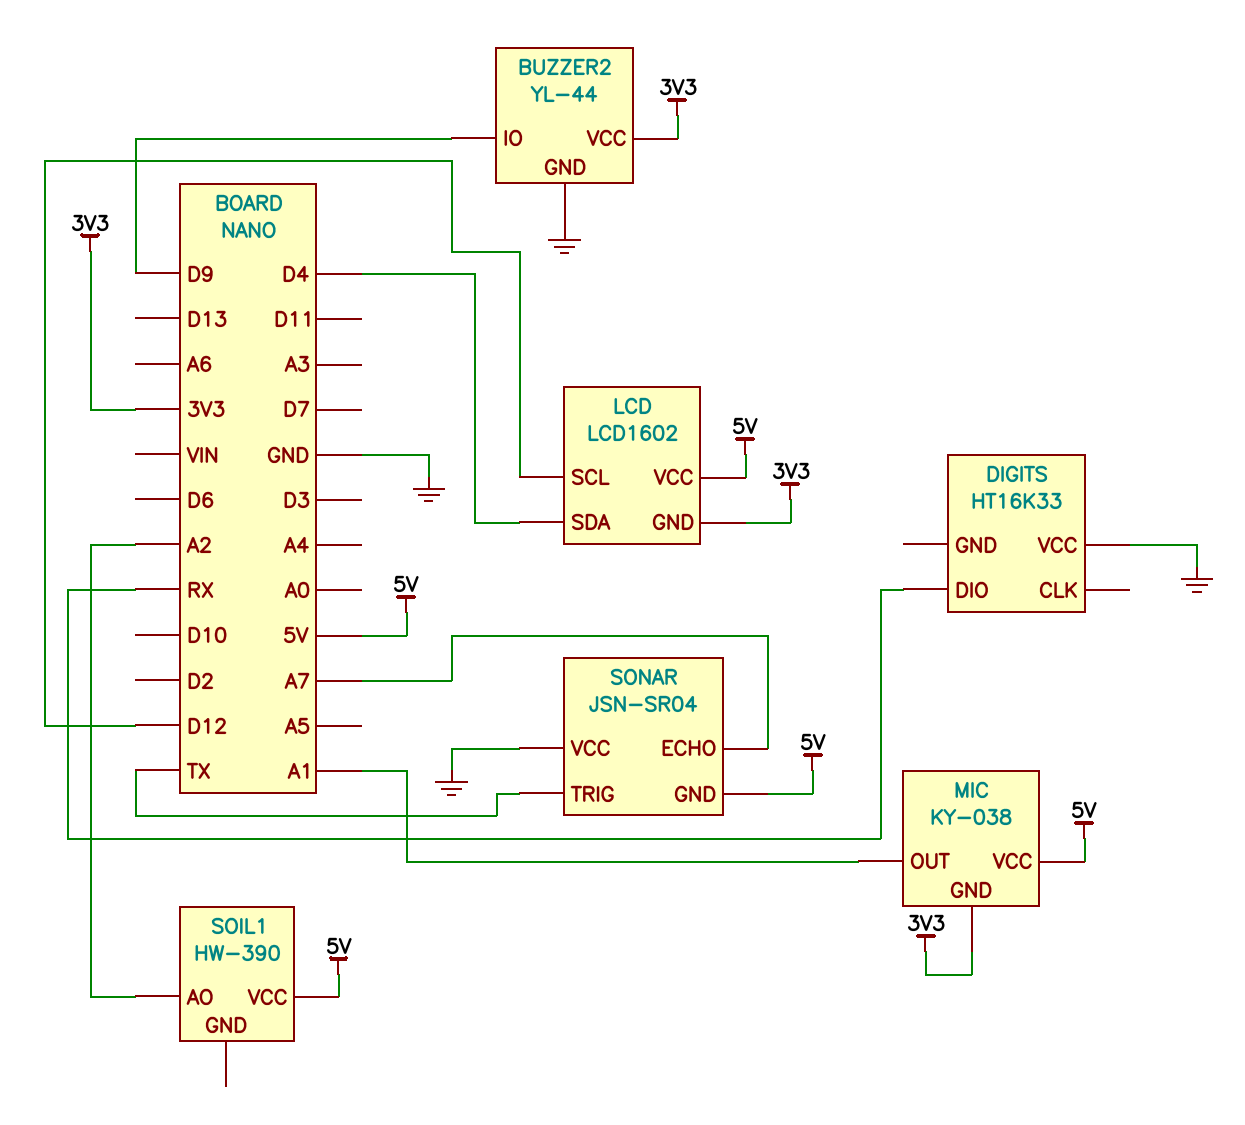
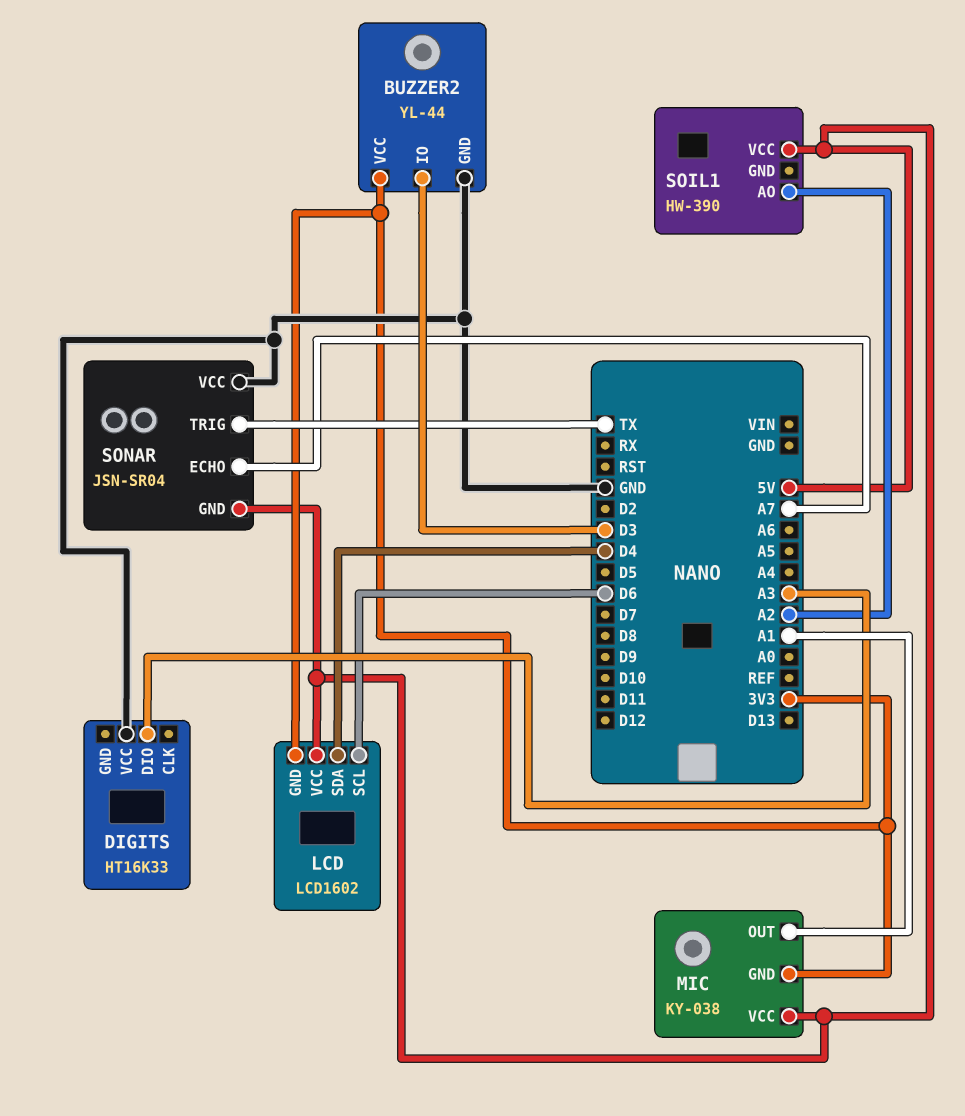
BUZZER2 pin IO: D9 -> D3
DIGITS pin DIO: RX -> A3
LCD pin SCL: D12 -> D6

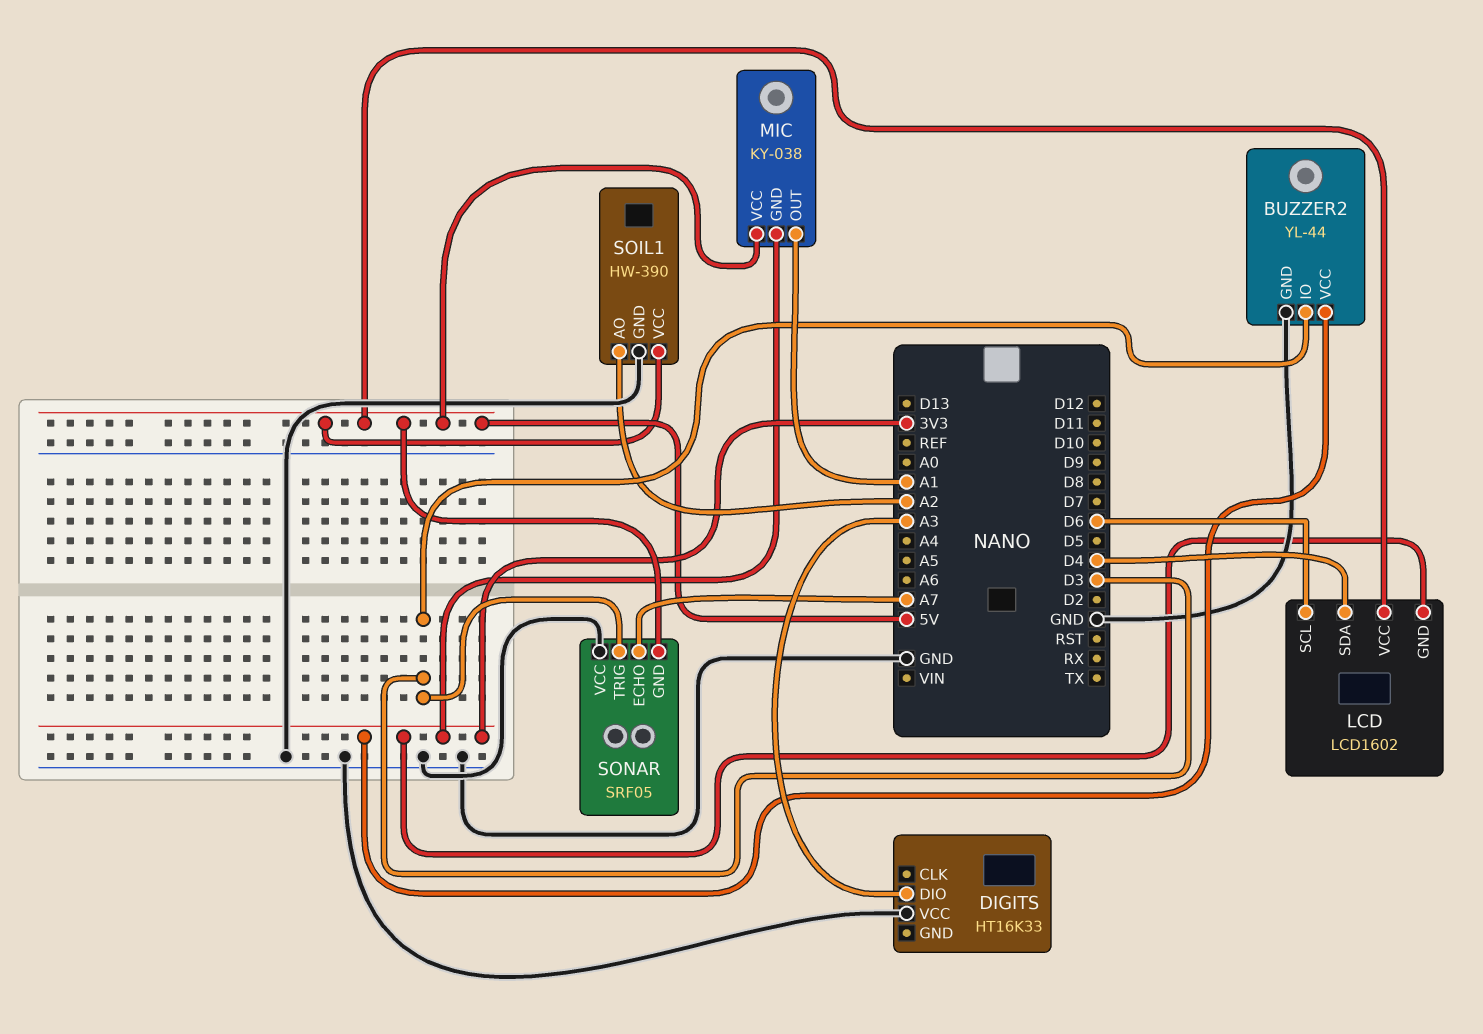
SOIL1 pin GND: none -> GND
SONAR: JSN-SR04 -> SRF05
SONAR pin TRIG: TX -> D3

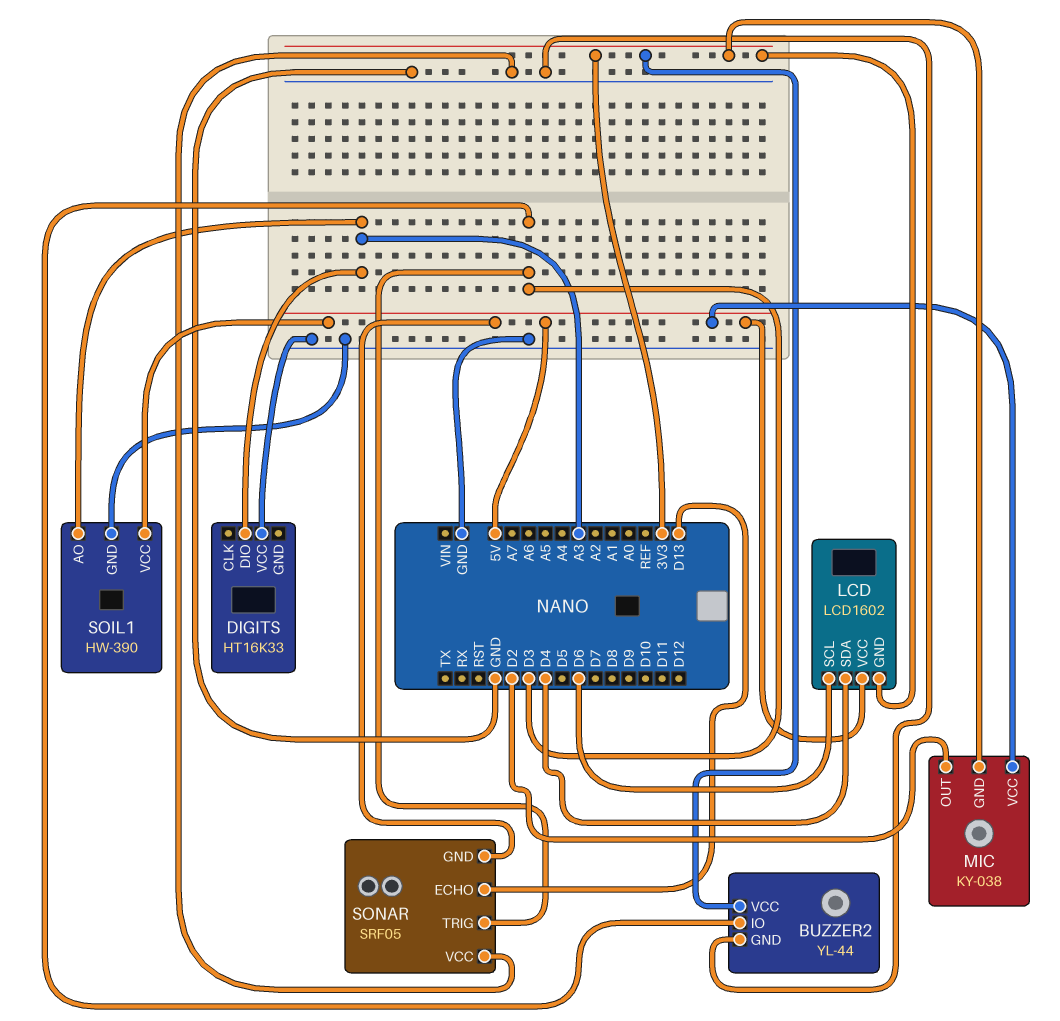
MIC pin OUT: A1 -> D2
SOIL1 pin AO: A2 -> A3
SONAR pin ECHO: A7 -> D13

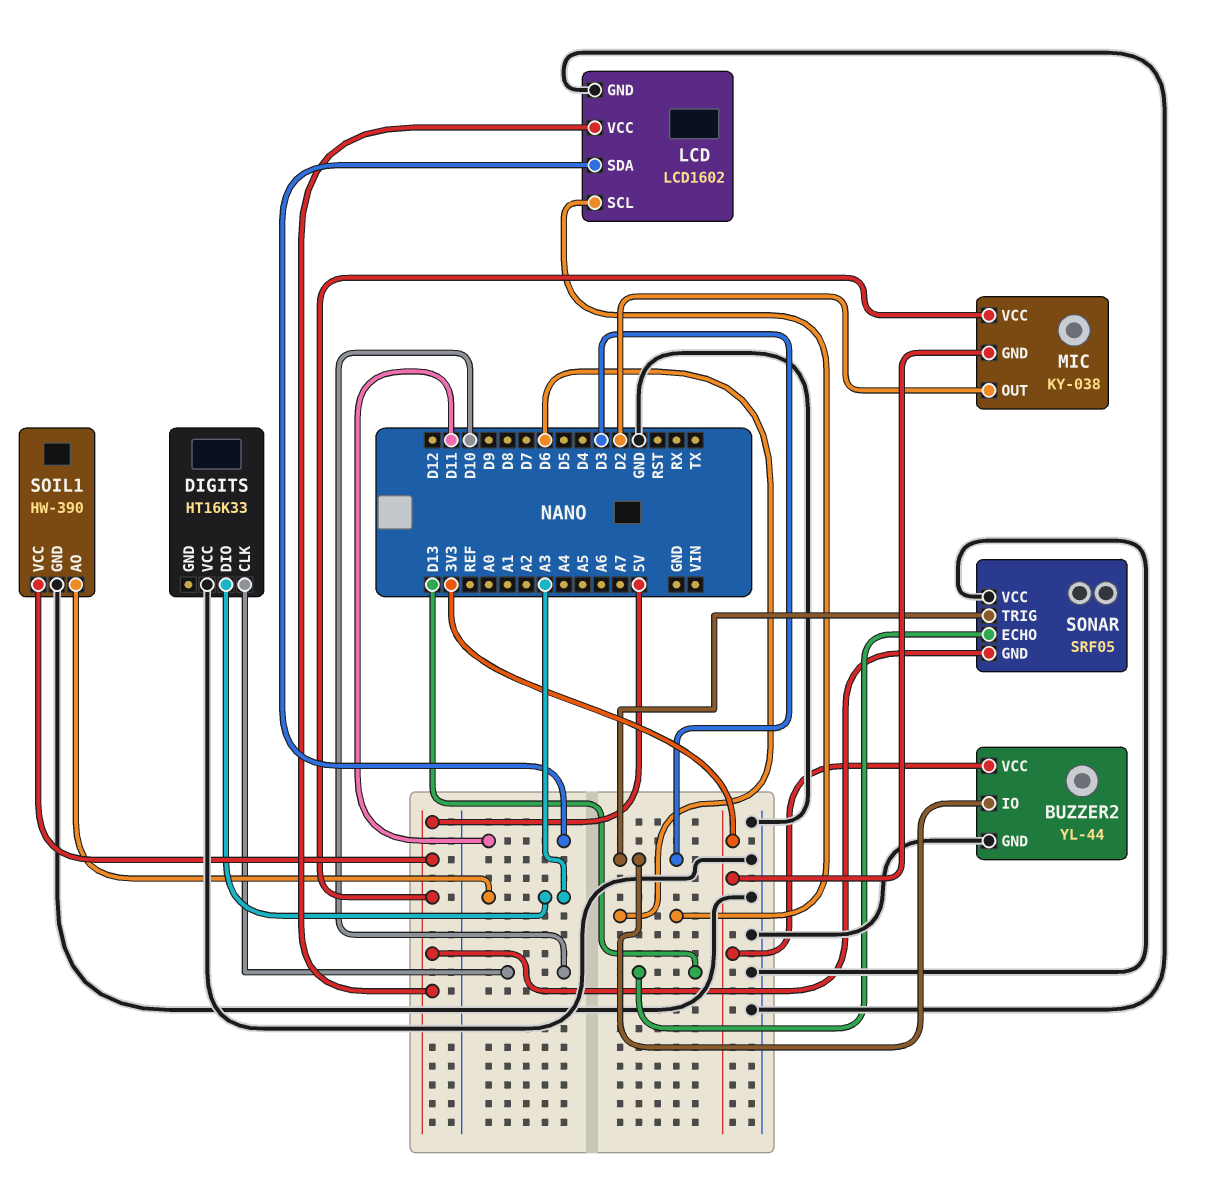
DIGITS pin CLK: none -> D10
LCD pin GND: 3V3 -> GND
LCD pin SDA: D4 -> D11

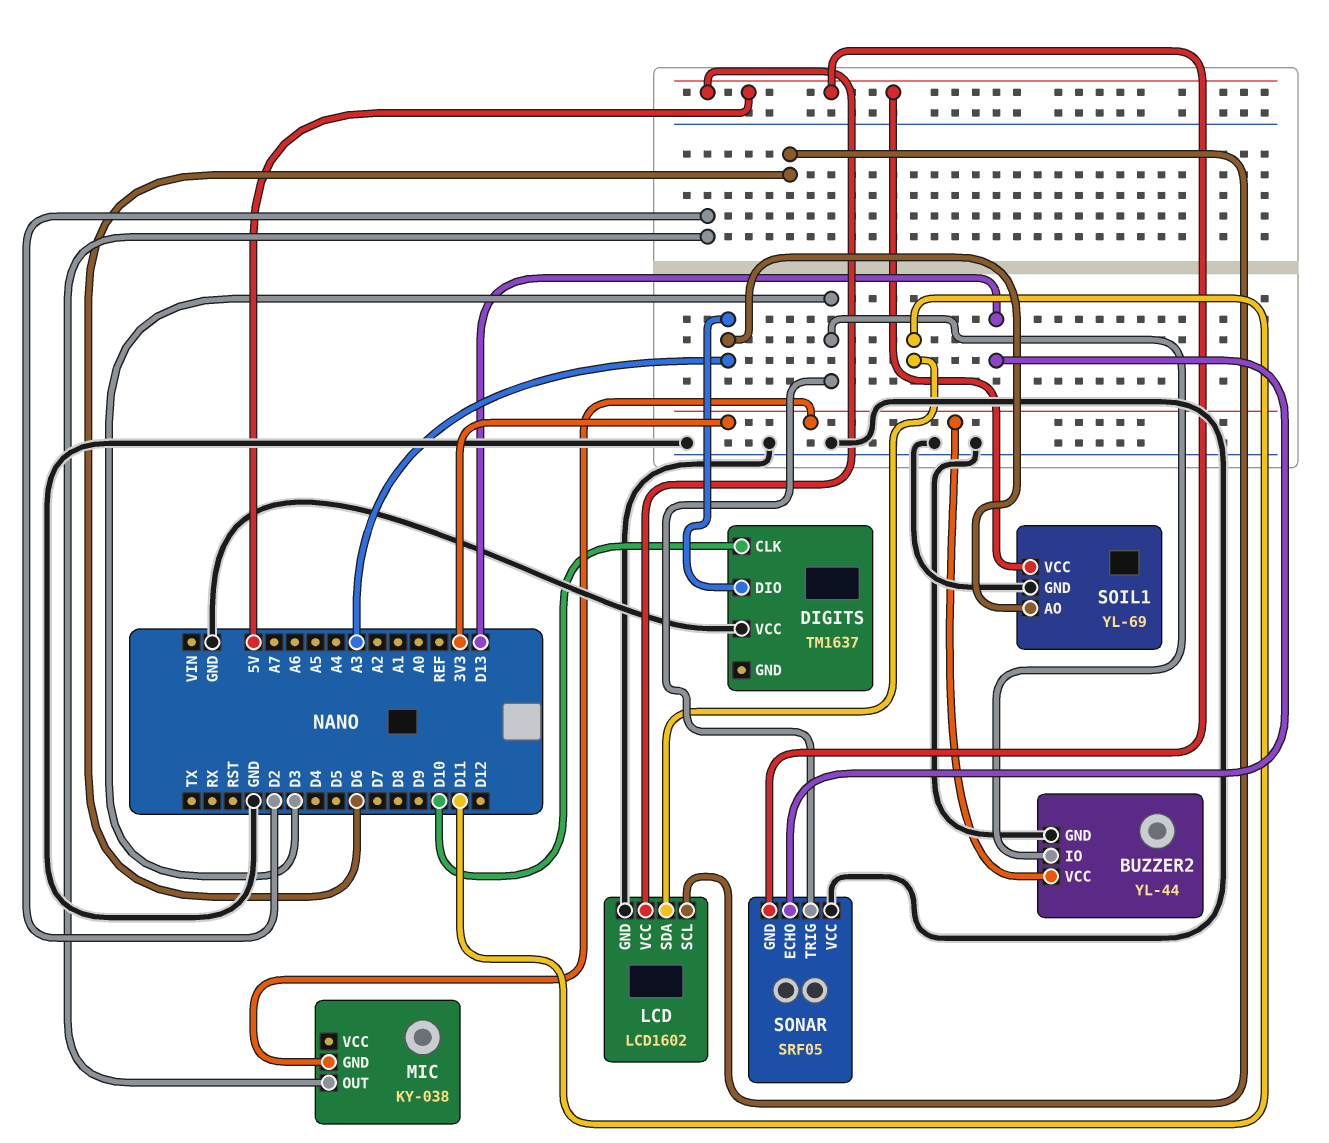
DIGITS: HT16K33 -> TM1637
MIC pin VCC: 5V -> none
SOIL1: HW-390 -> YL-69

